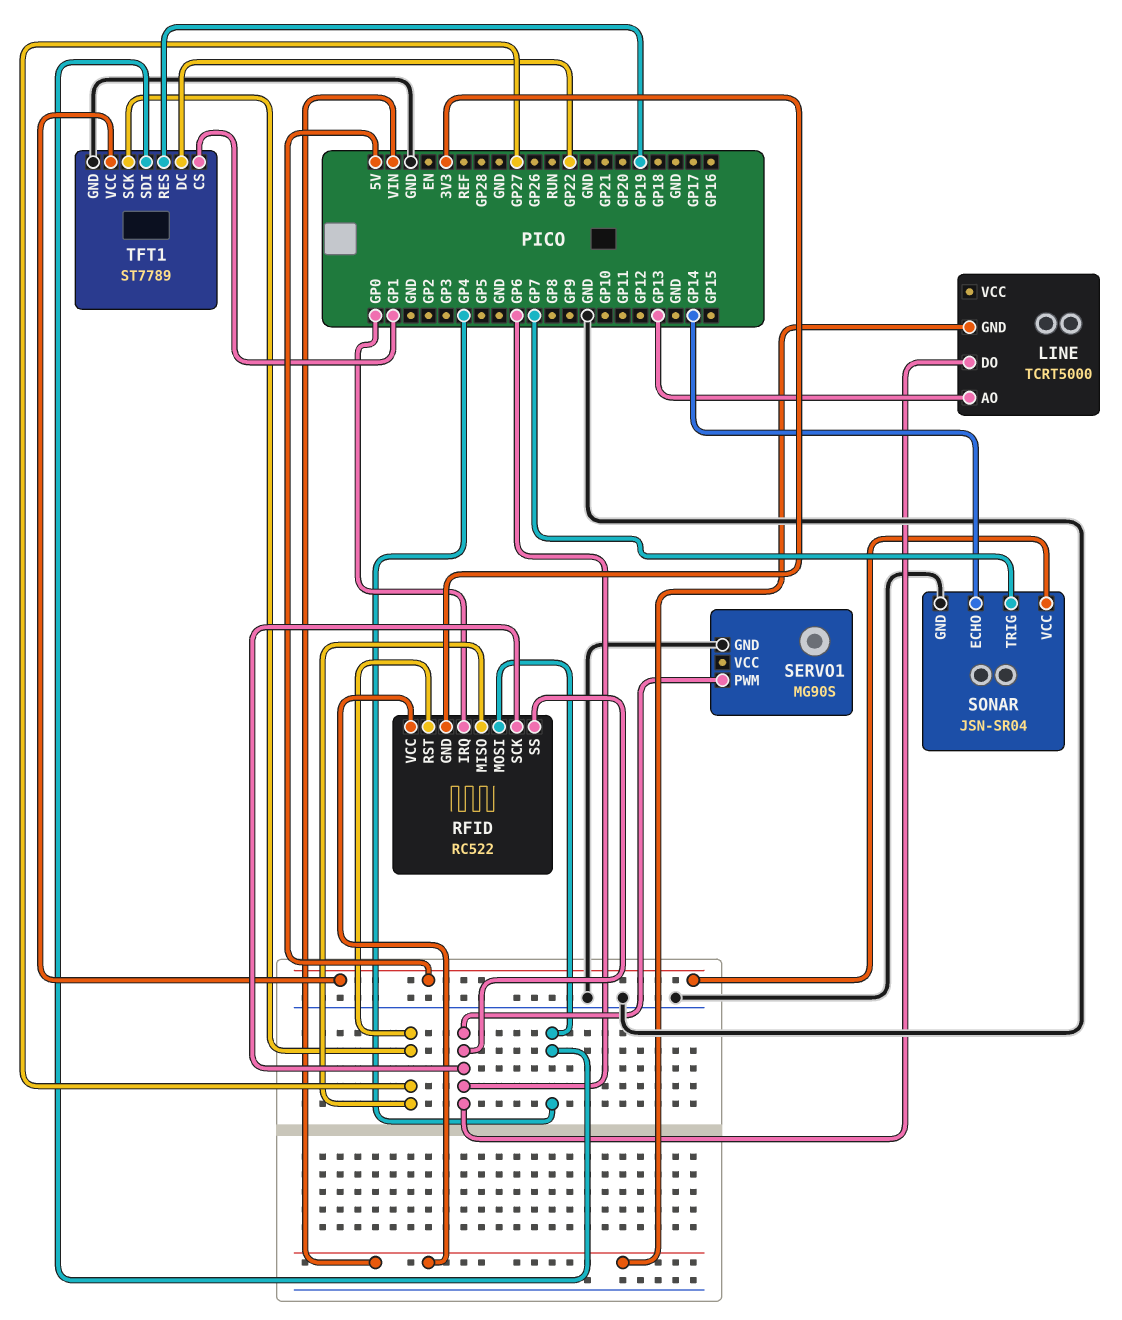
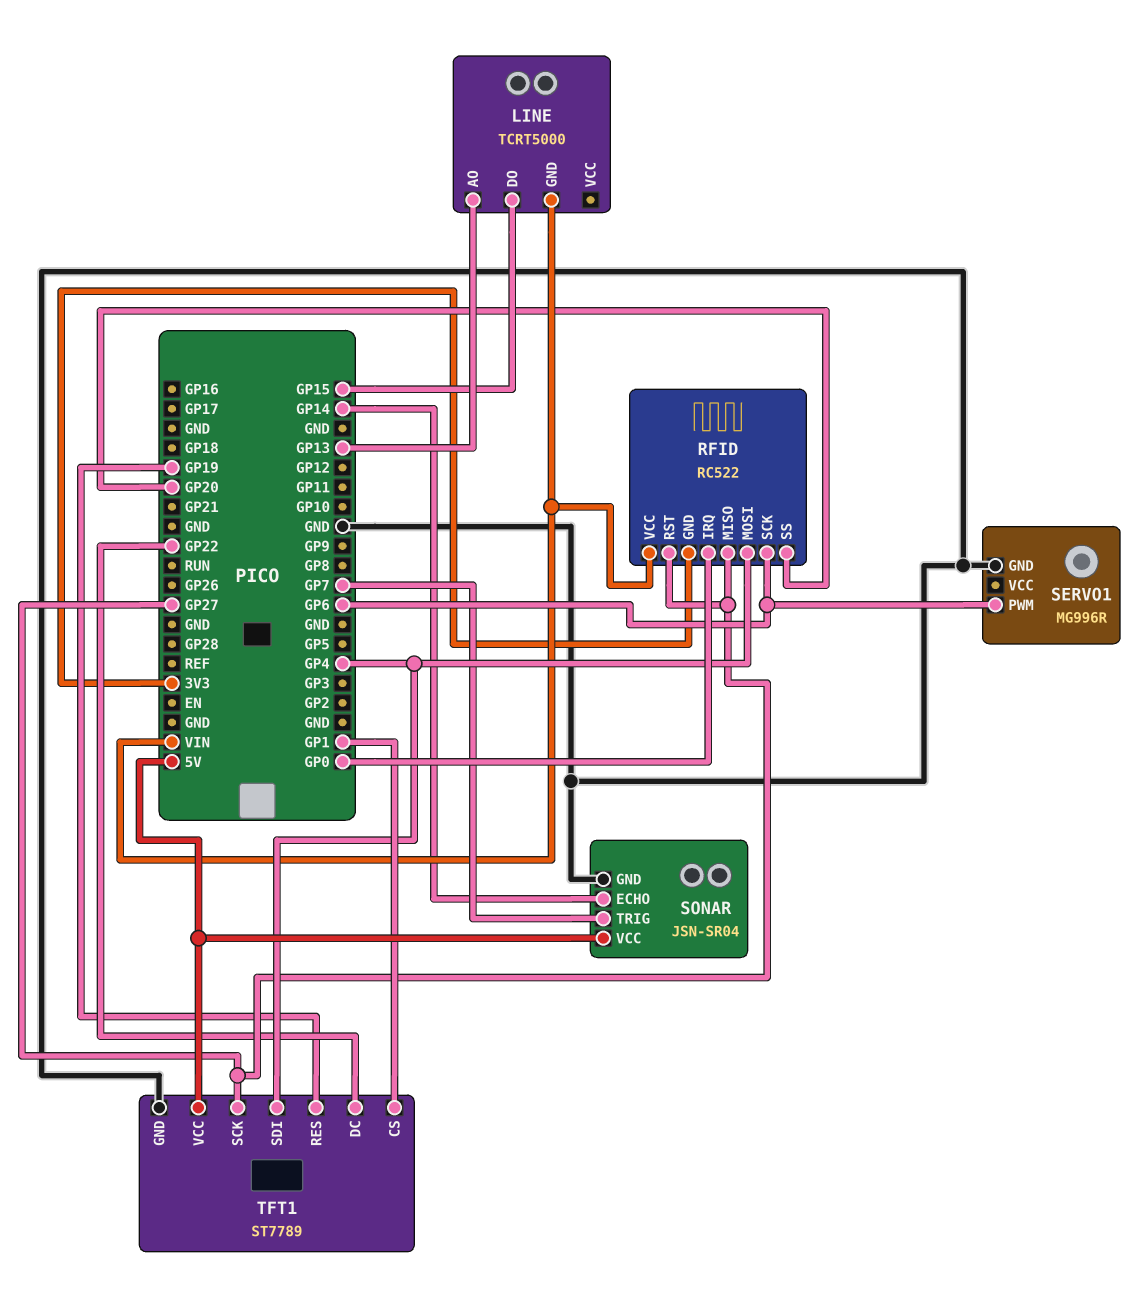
LINE pin DO: GP6 -> GP15
RFID pin SS: GP6 -> GP20
SERVO1: MG90S -> MG996R

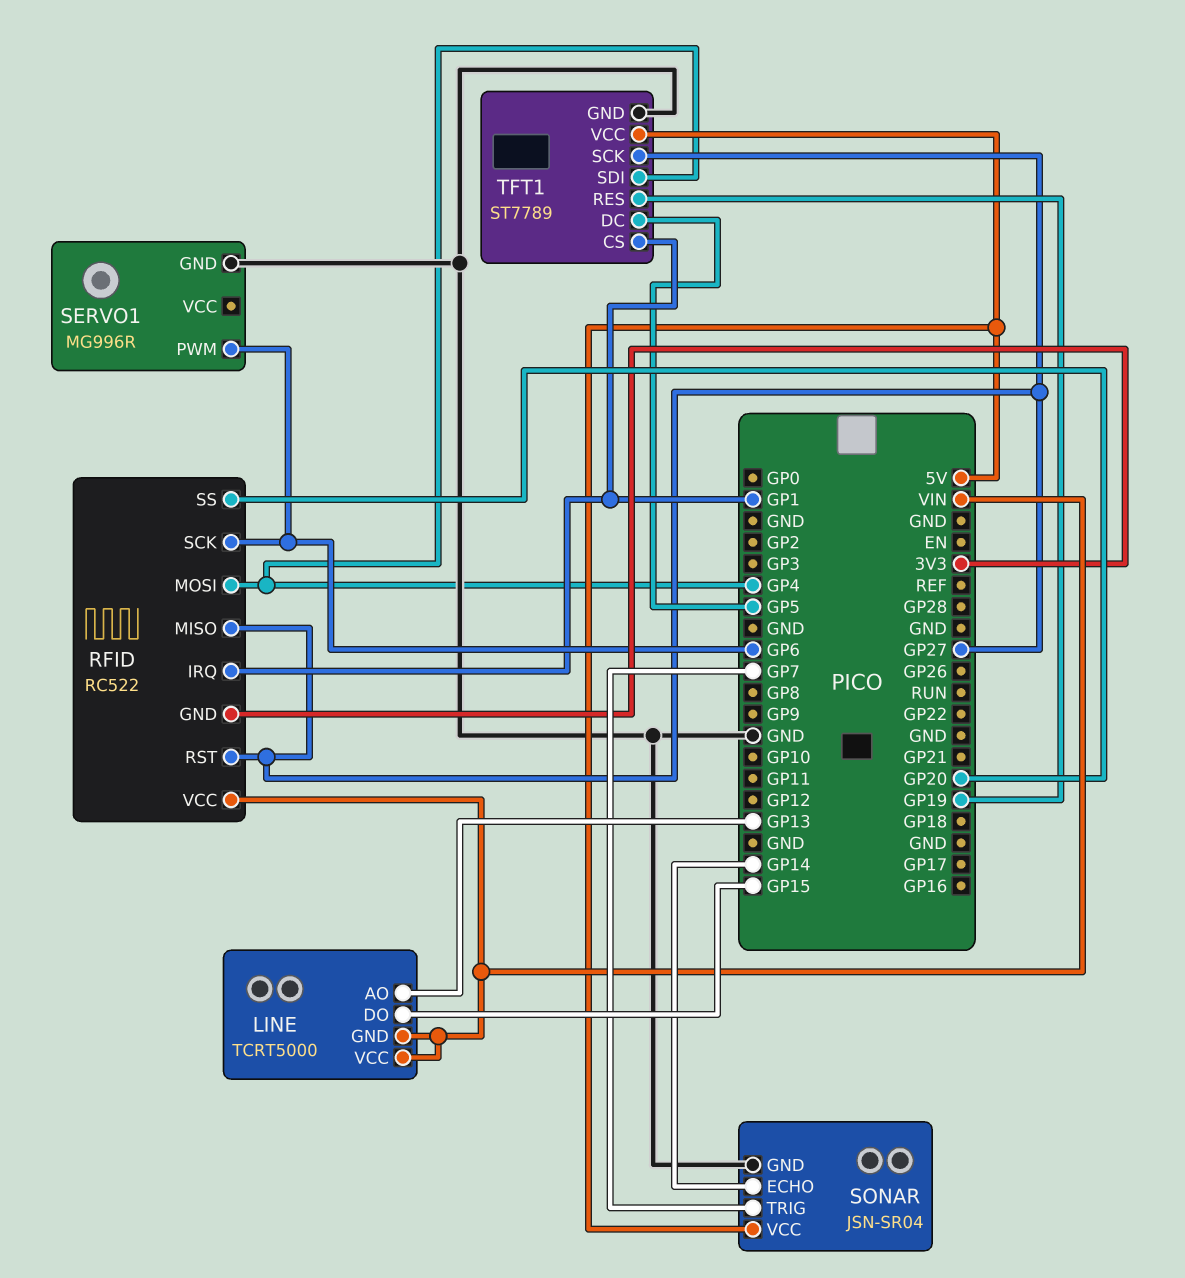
LINE pin VCC: none -> VIN
RFID pin IRQ: GP0 -> GP1
TFT1 pin DC: GP22 -> GP5

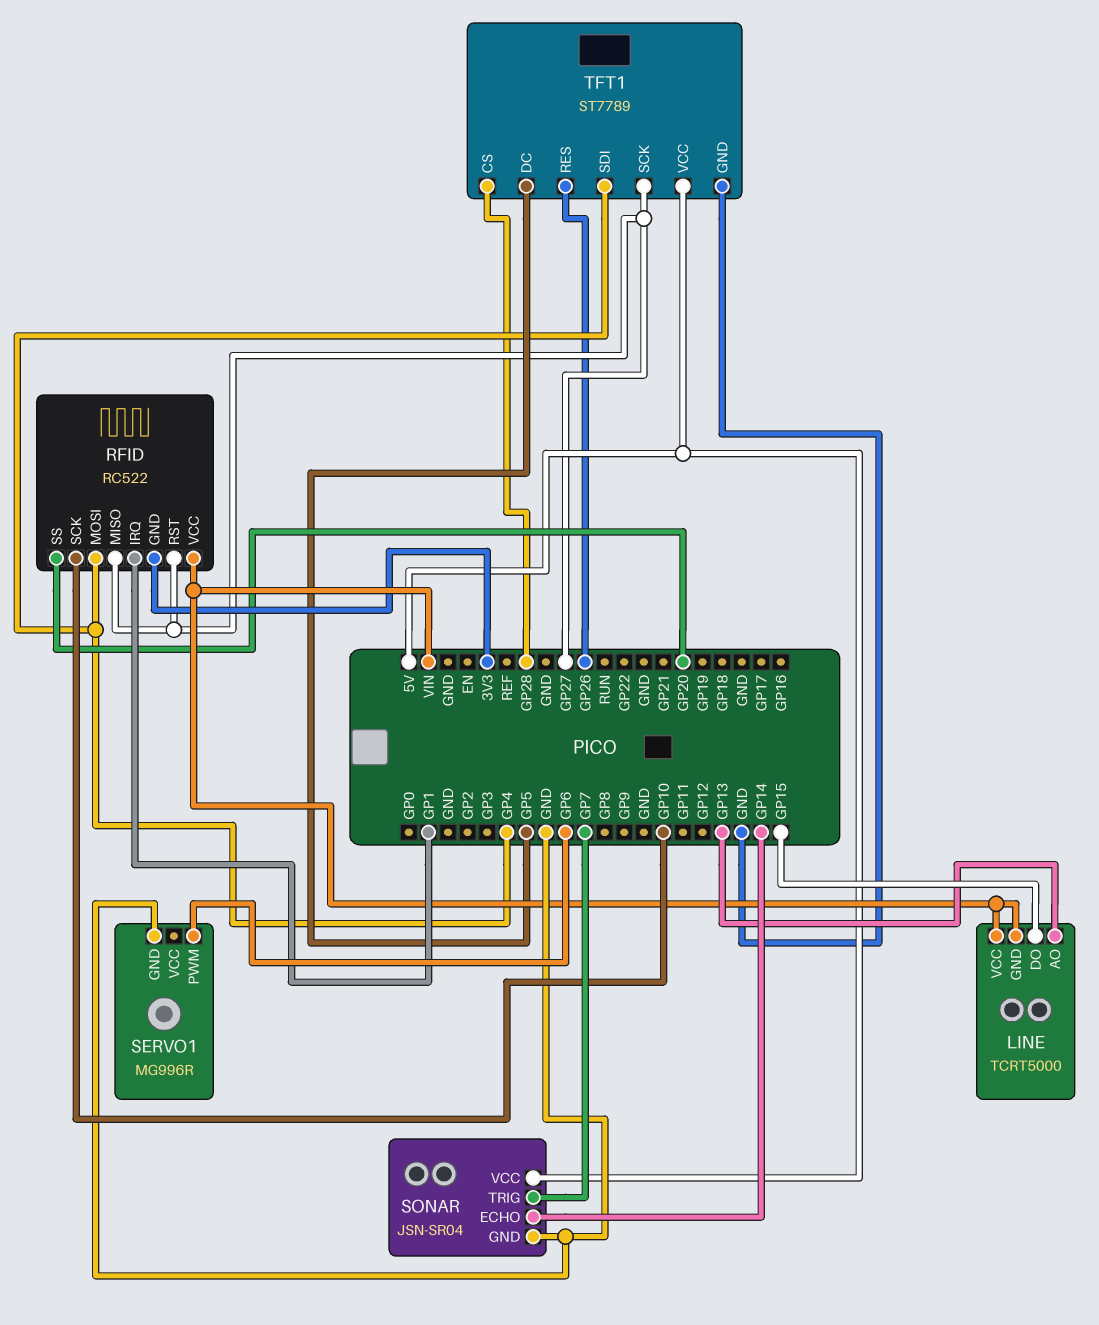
RFID pin SCK: GP6 -> GP10
TFT1 pin CS: GP1 -> GP28
TFT1 pin RES: GP19 -> GP26

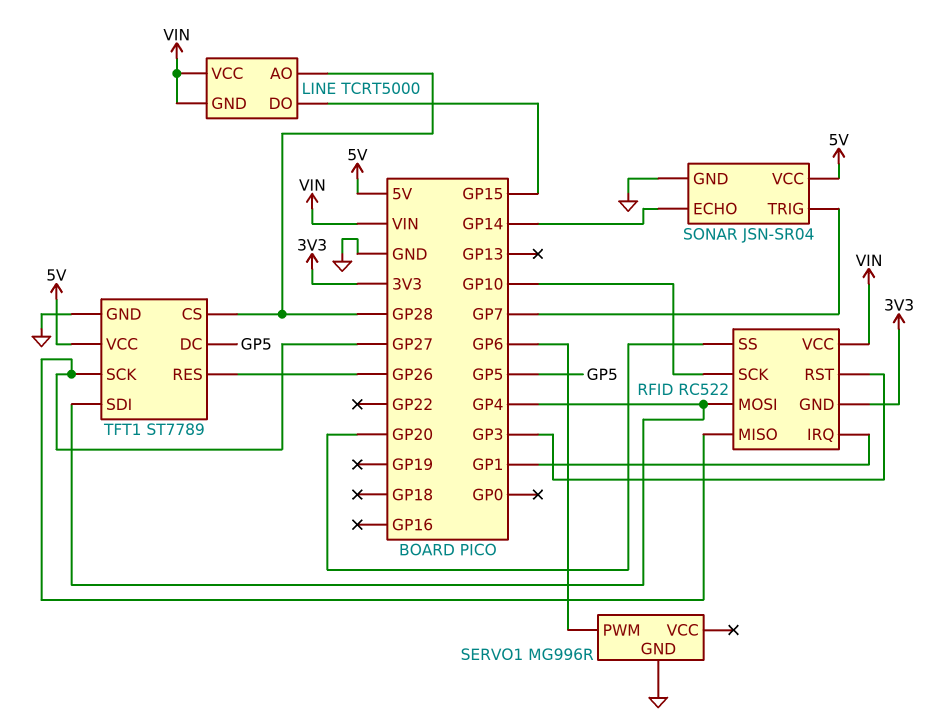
LINE pin AO: GP13 -> GP28
RFID pin RST: GP27 -> GP3

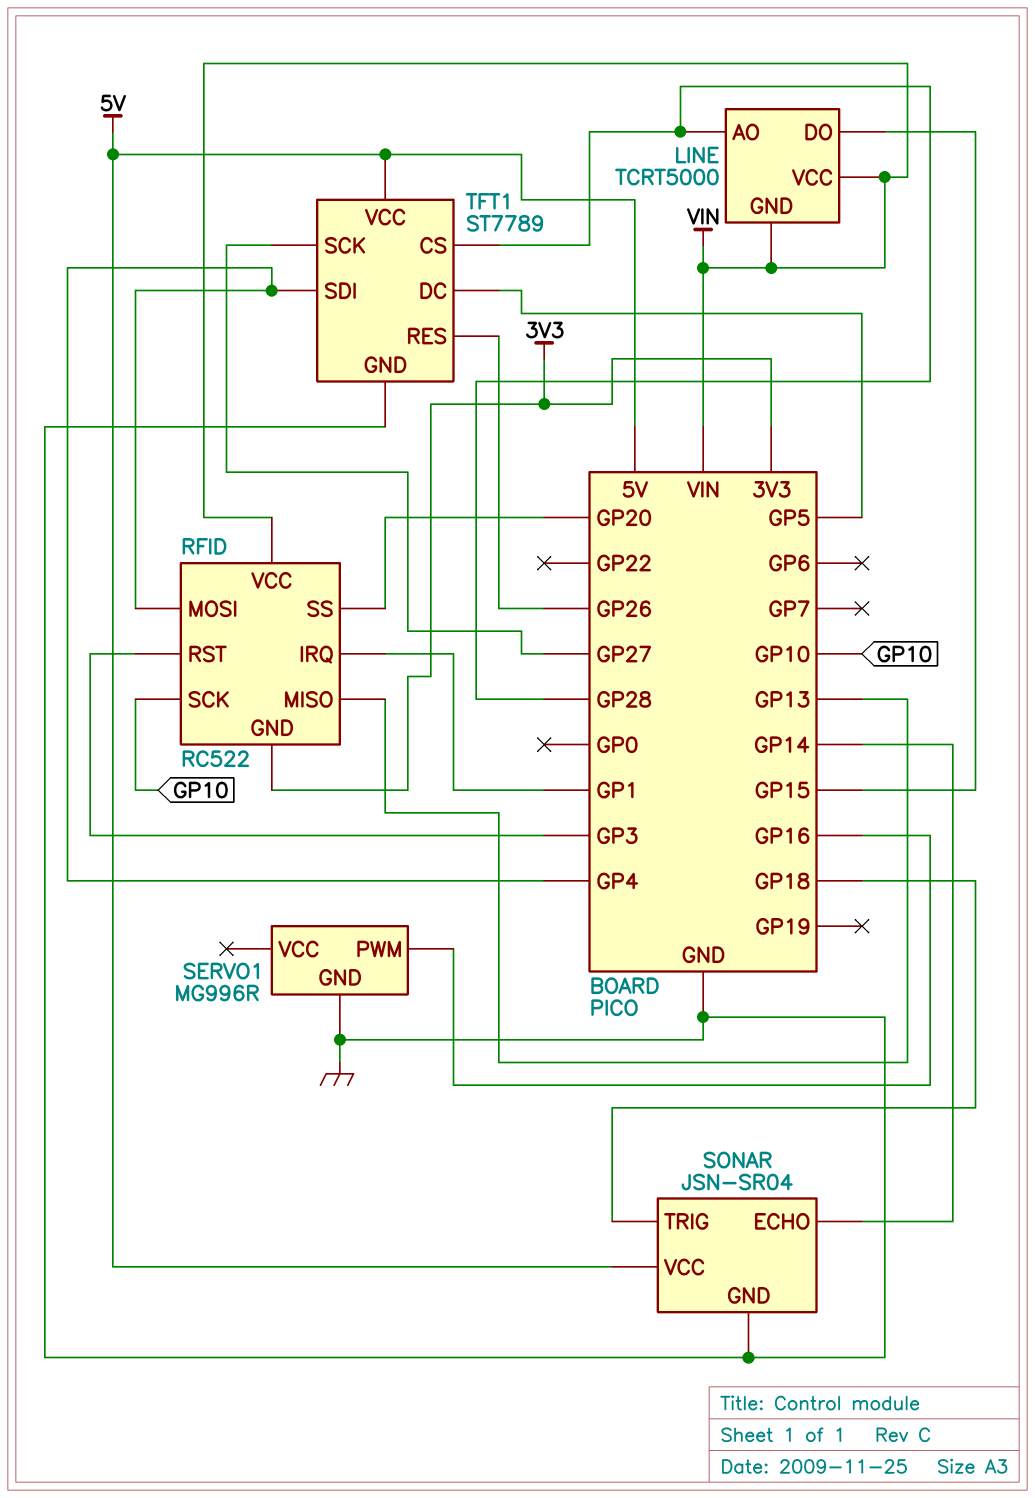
RFID pin MISO: GP27 -> GP13
SERVO1 pin PWM: GP6 -> GP16
SONAR pin TRIG: GP7 -> GP18

